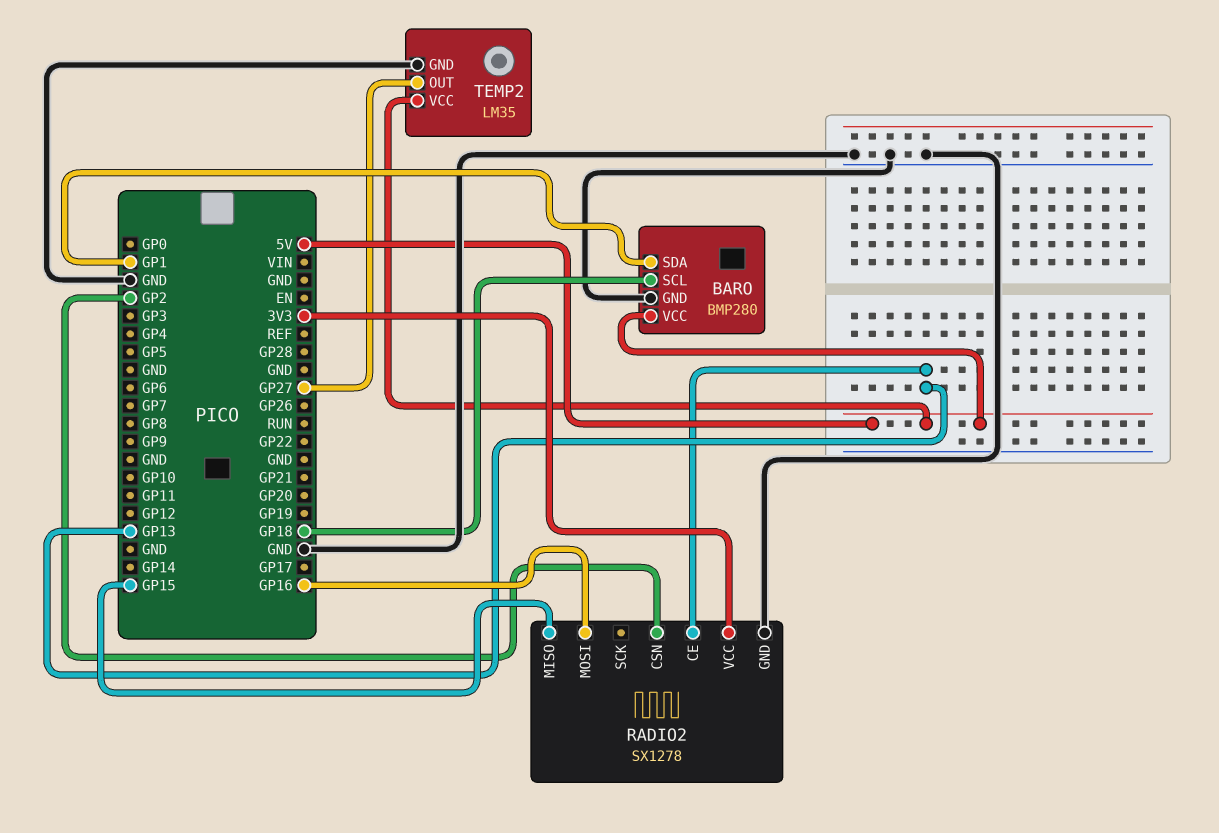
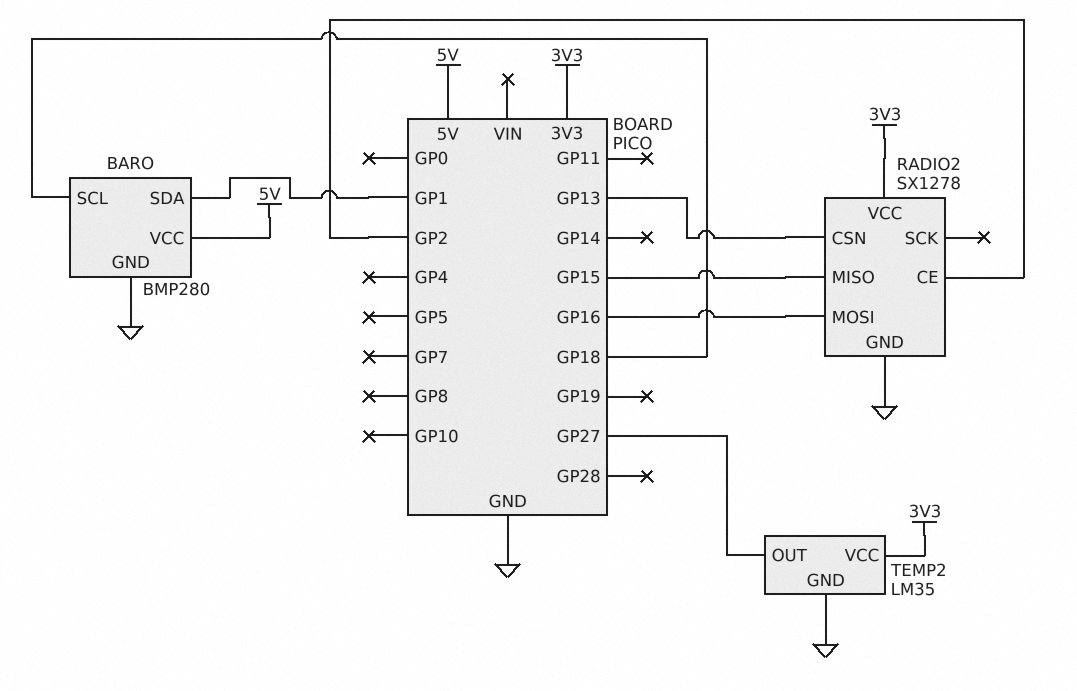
RADIO2 pin CE: GP13 -> GP2
RADIO2 pin CSN: GP2 -> GP13
TEMP2 pin VCC: 5V -> 3V3

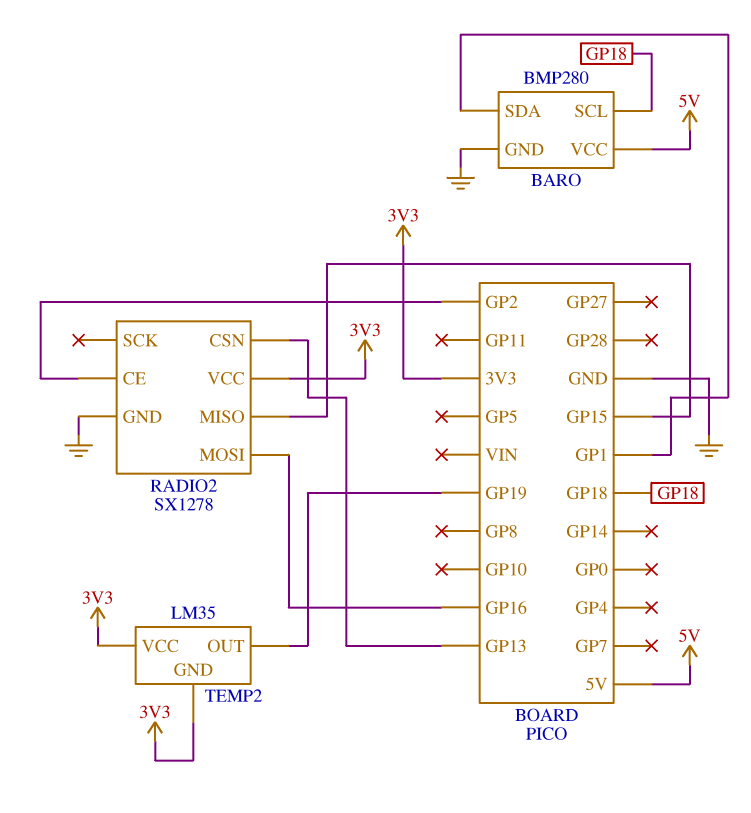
TEMP2 pin GND: GND -> 3V3
TEMP2 pin OUT: GP27 -> GP19

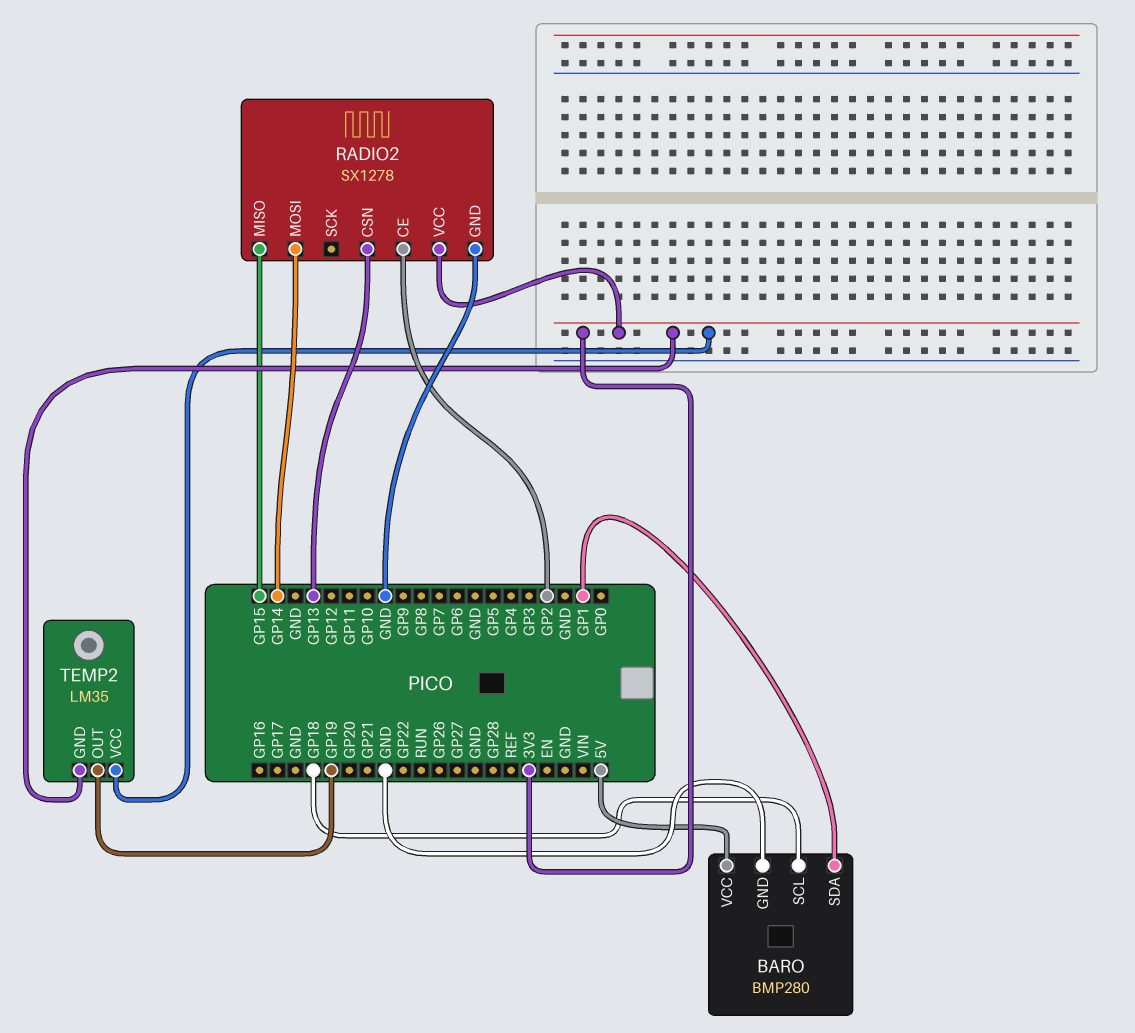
RADIO2 pin MOSI: GP16 -> GP14

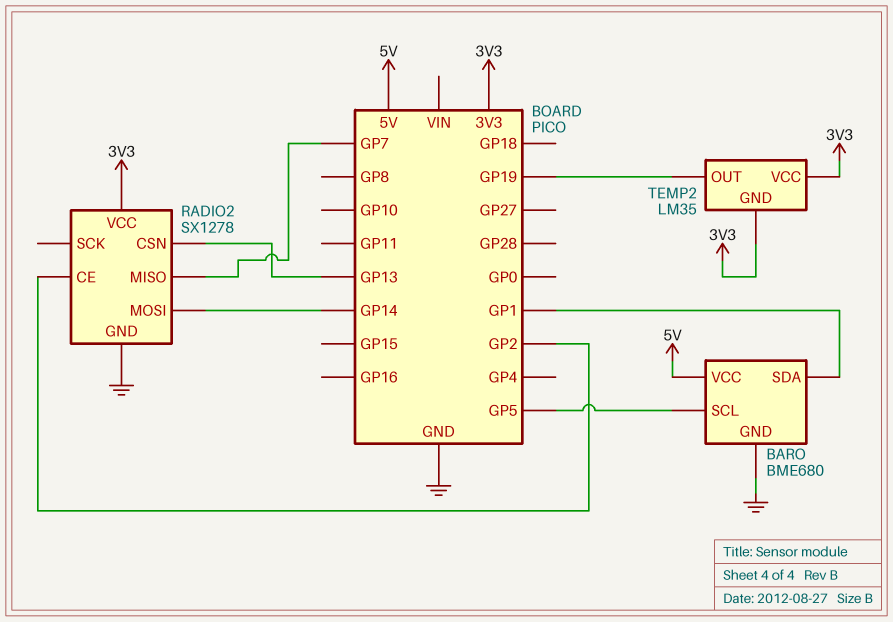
BARO: BMP280 -> BME680
BARO pin SCL: GP18 -> GP5
RADIO2 pin MISO: GP15 -> GP7

